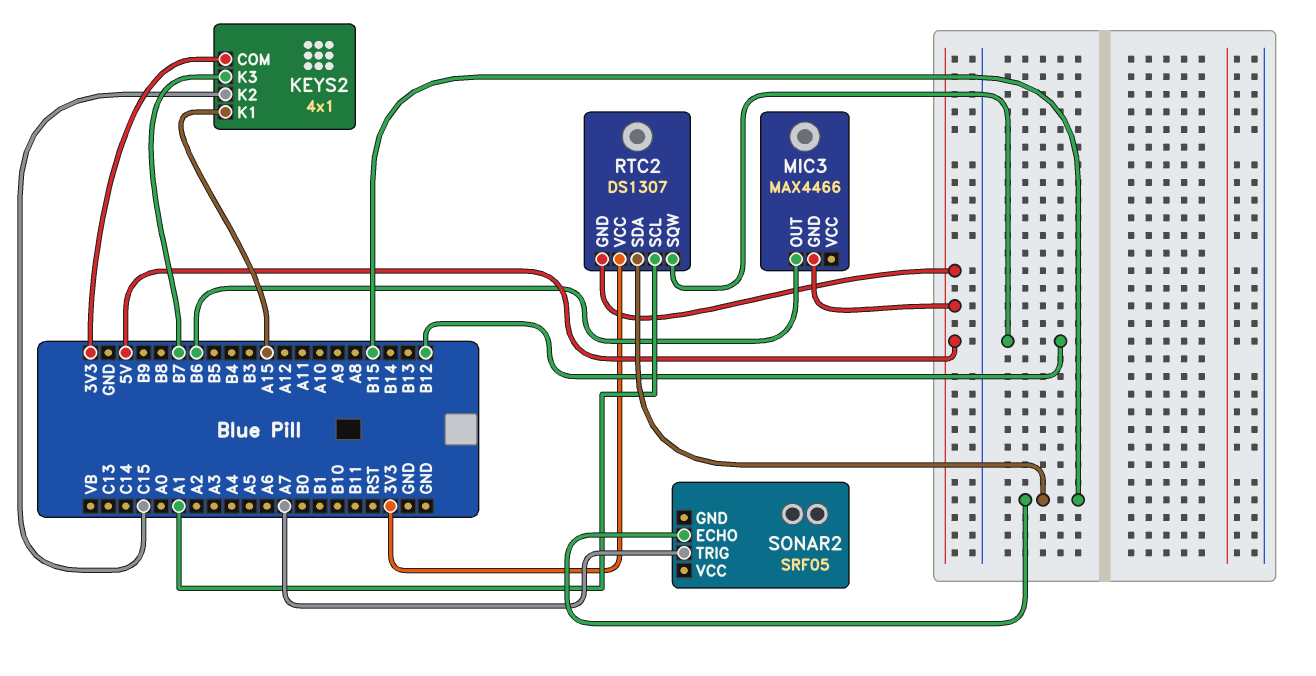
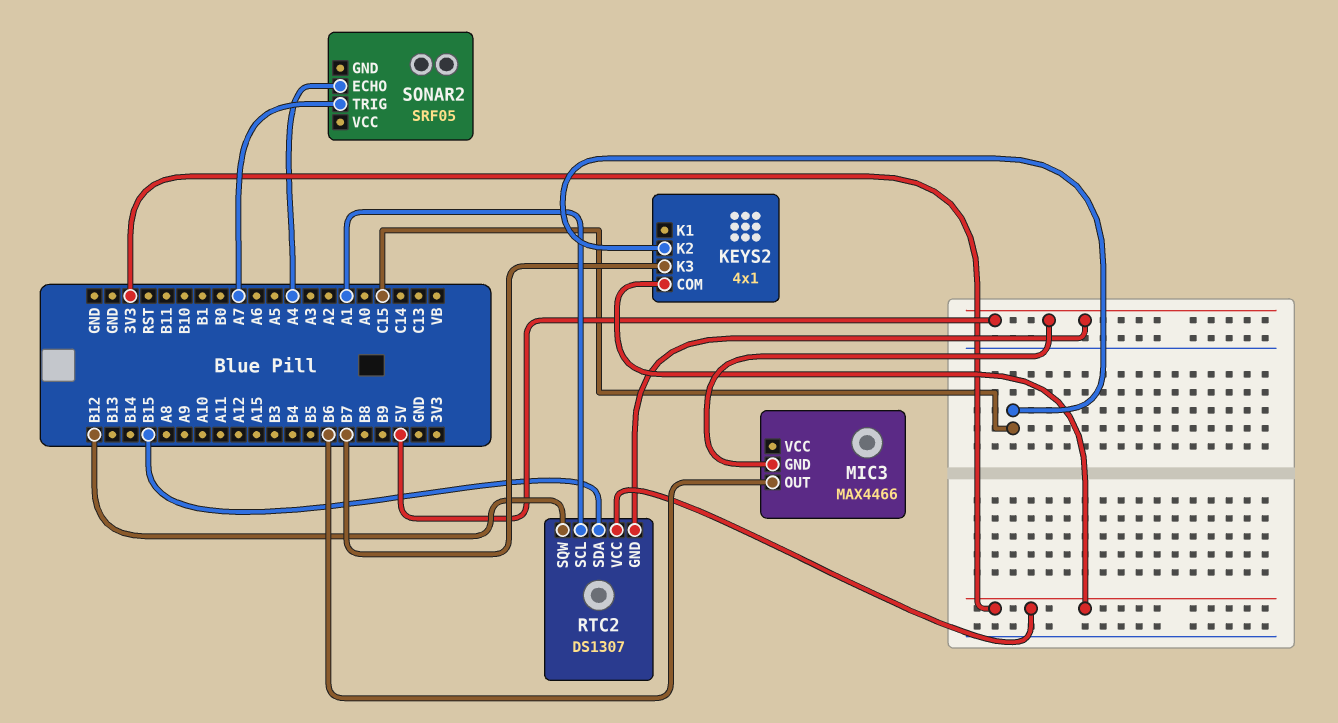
KEYS2 pin K1: A15 -> none
SONAR2 pin ECHO: B15 -> A4

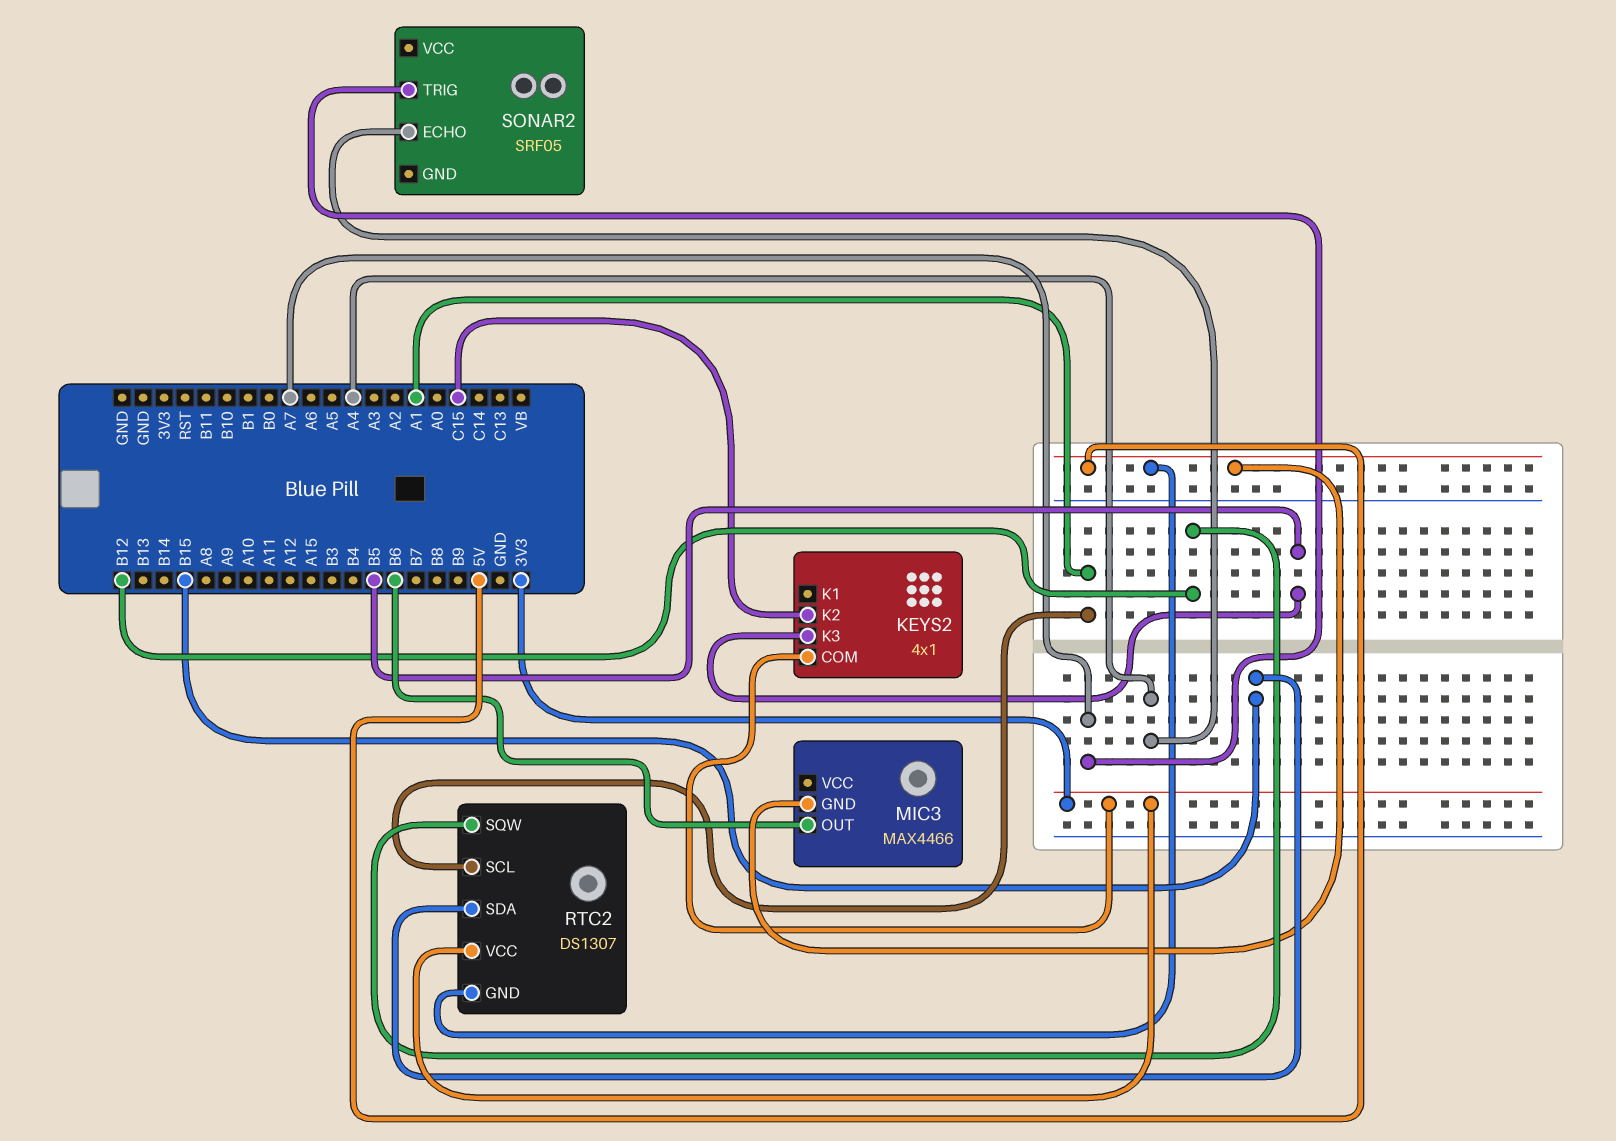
KEYS2 pin K3: B7 -> B5

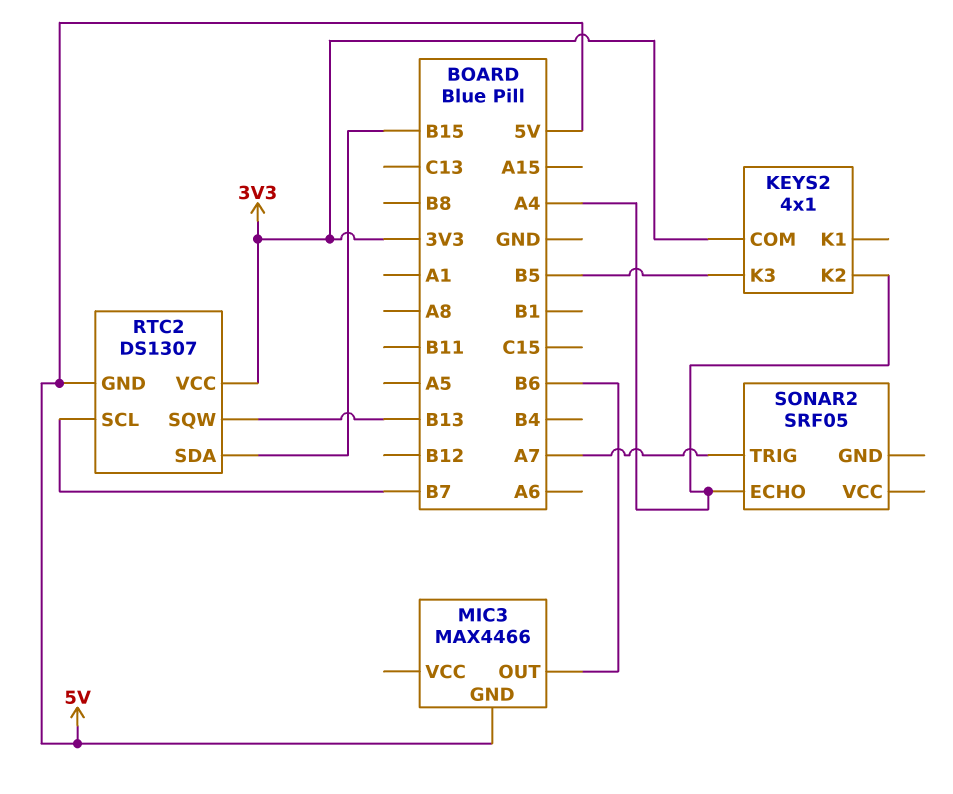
KEYS2 pin K2: C15 -> A4
RTC2 pin SCL: A1 -> B7
RTC2 pin SQW: B12 -> B13

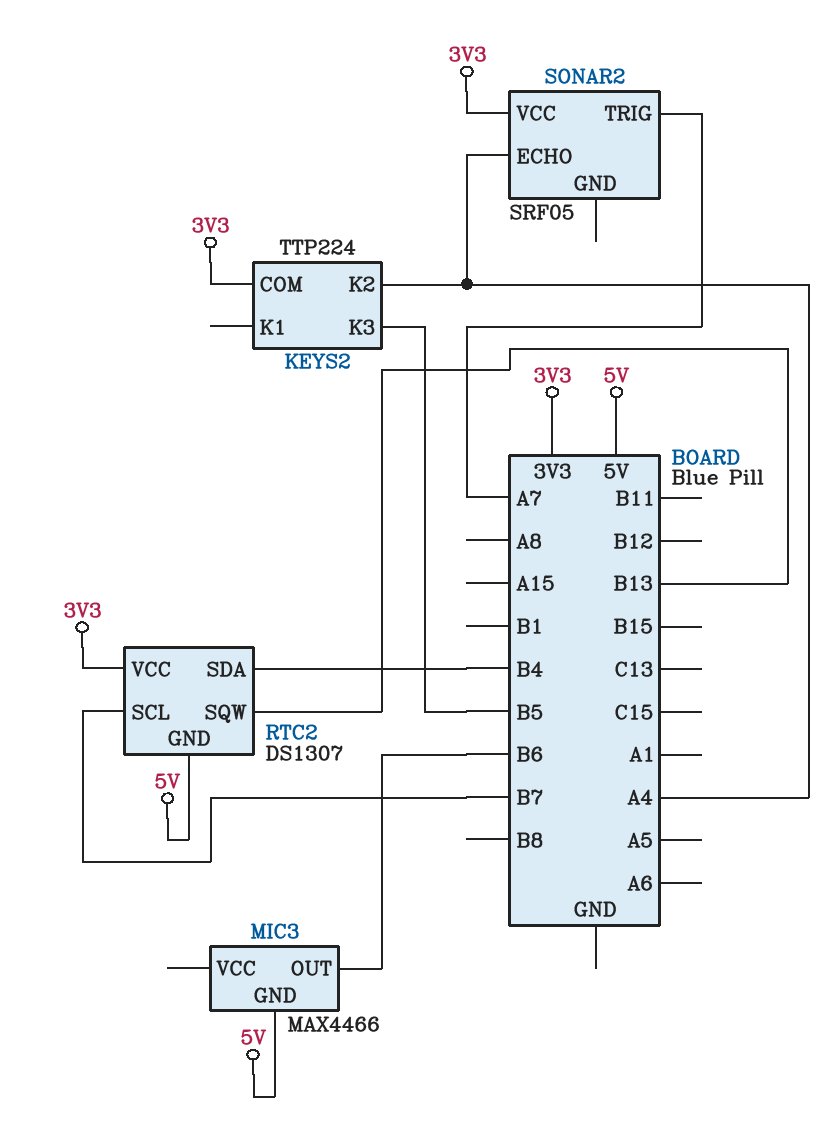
KEYS2: 4x1 -> TTP224
RTC2 pin SDA: B15 -> B4
SONAR2 pin VCC: none -> 3V3

